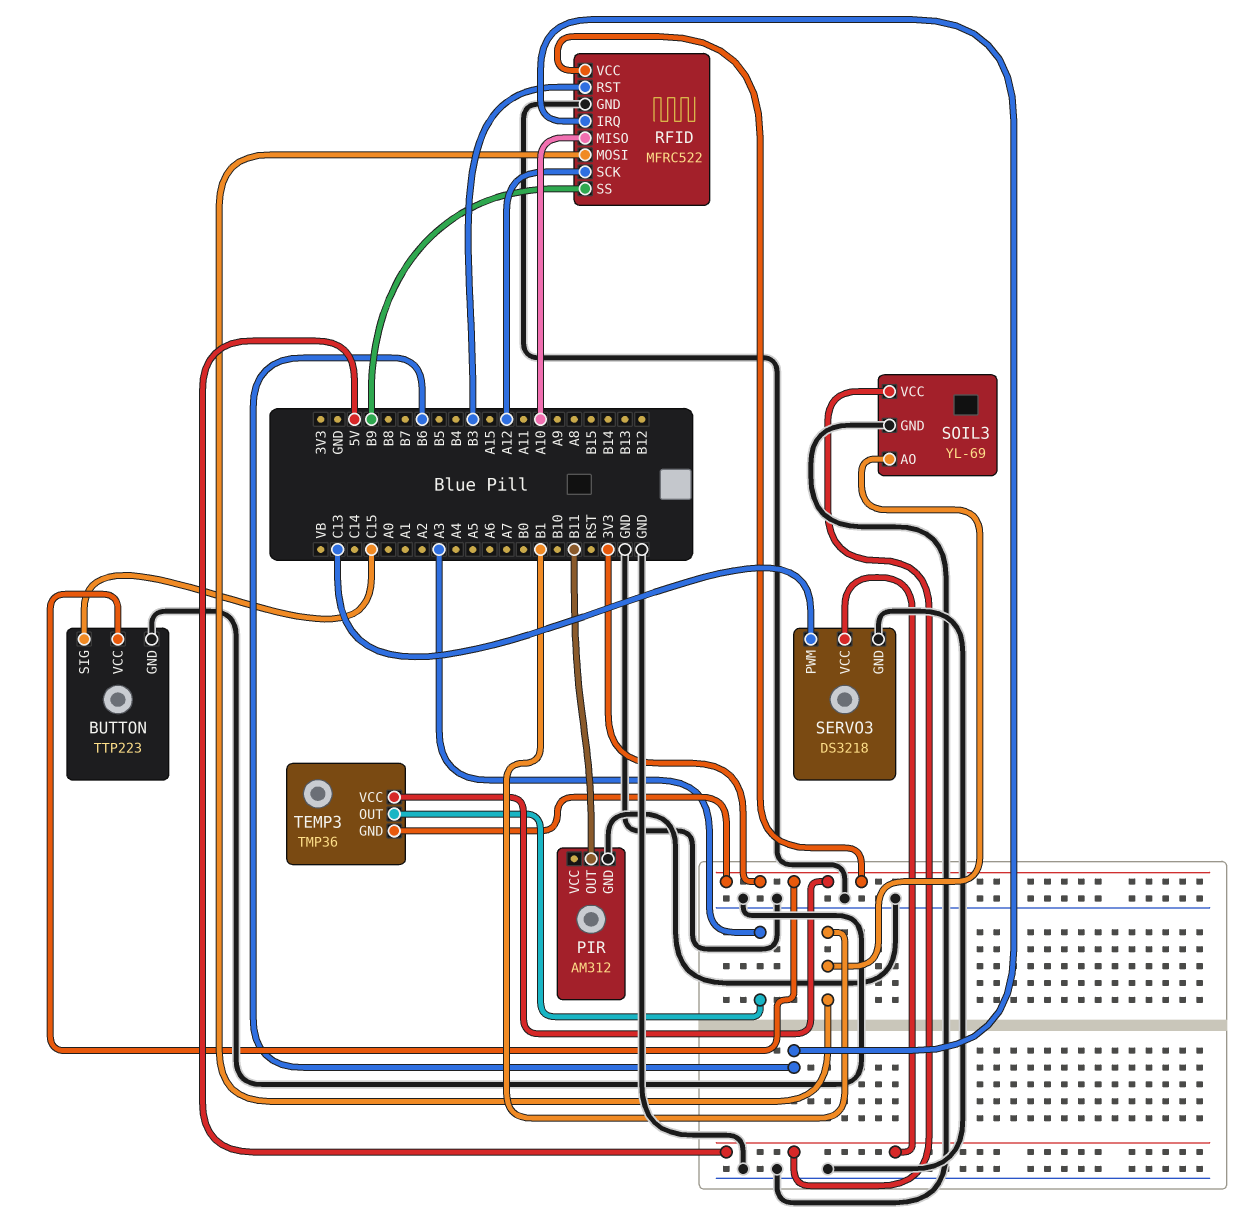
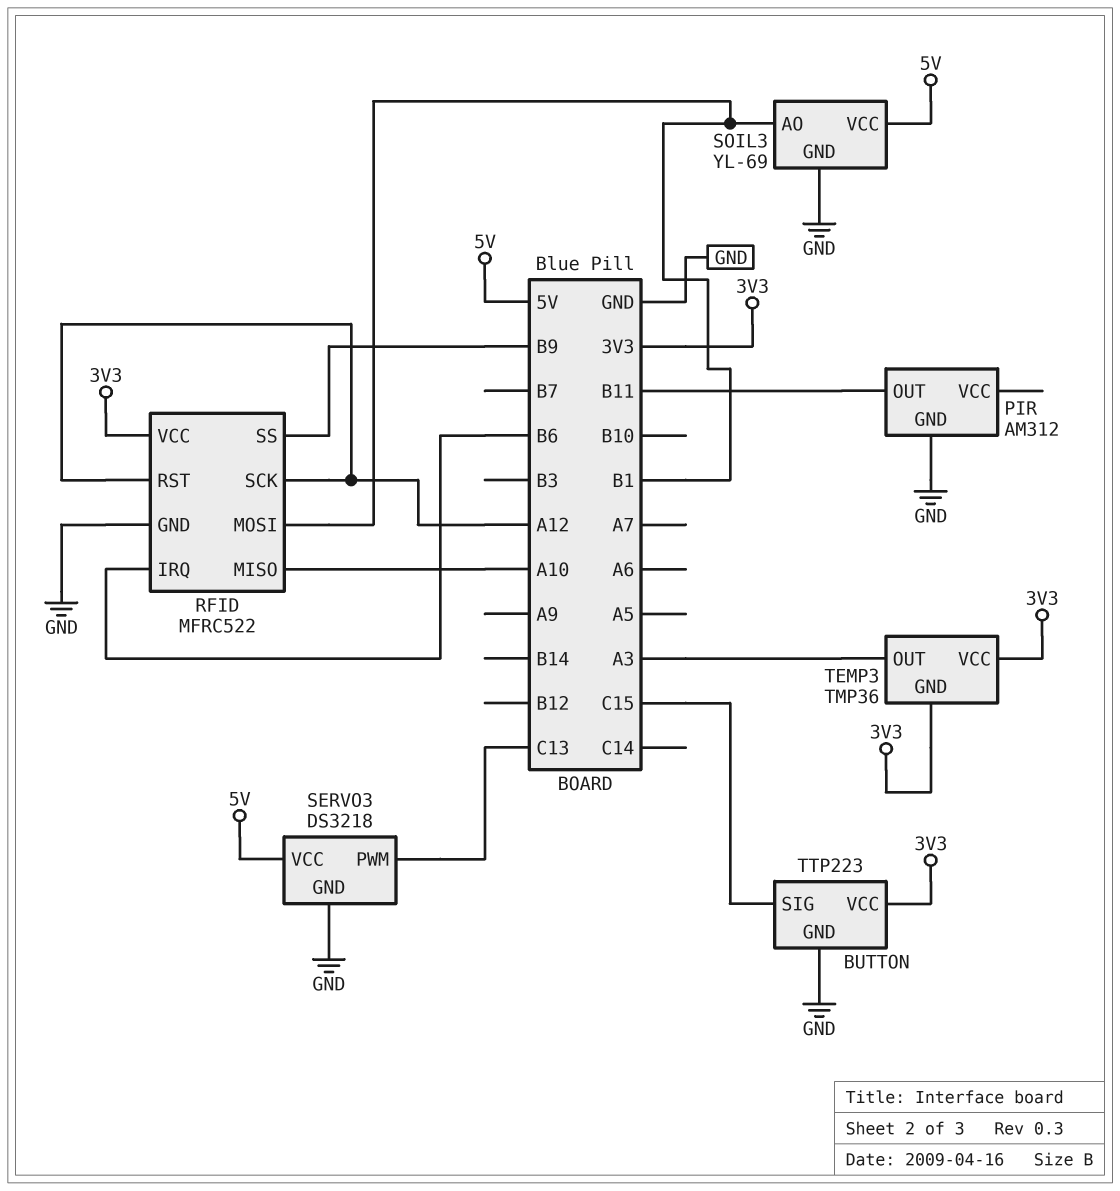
RFID pin RST: B3 -> A12

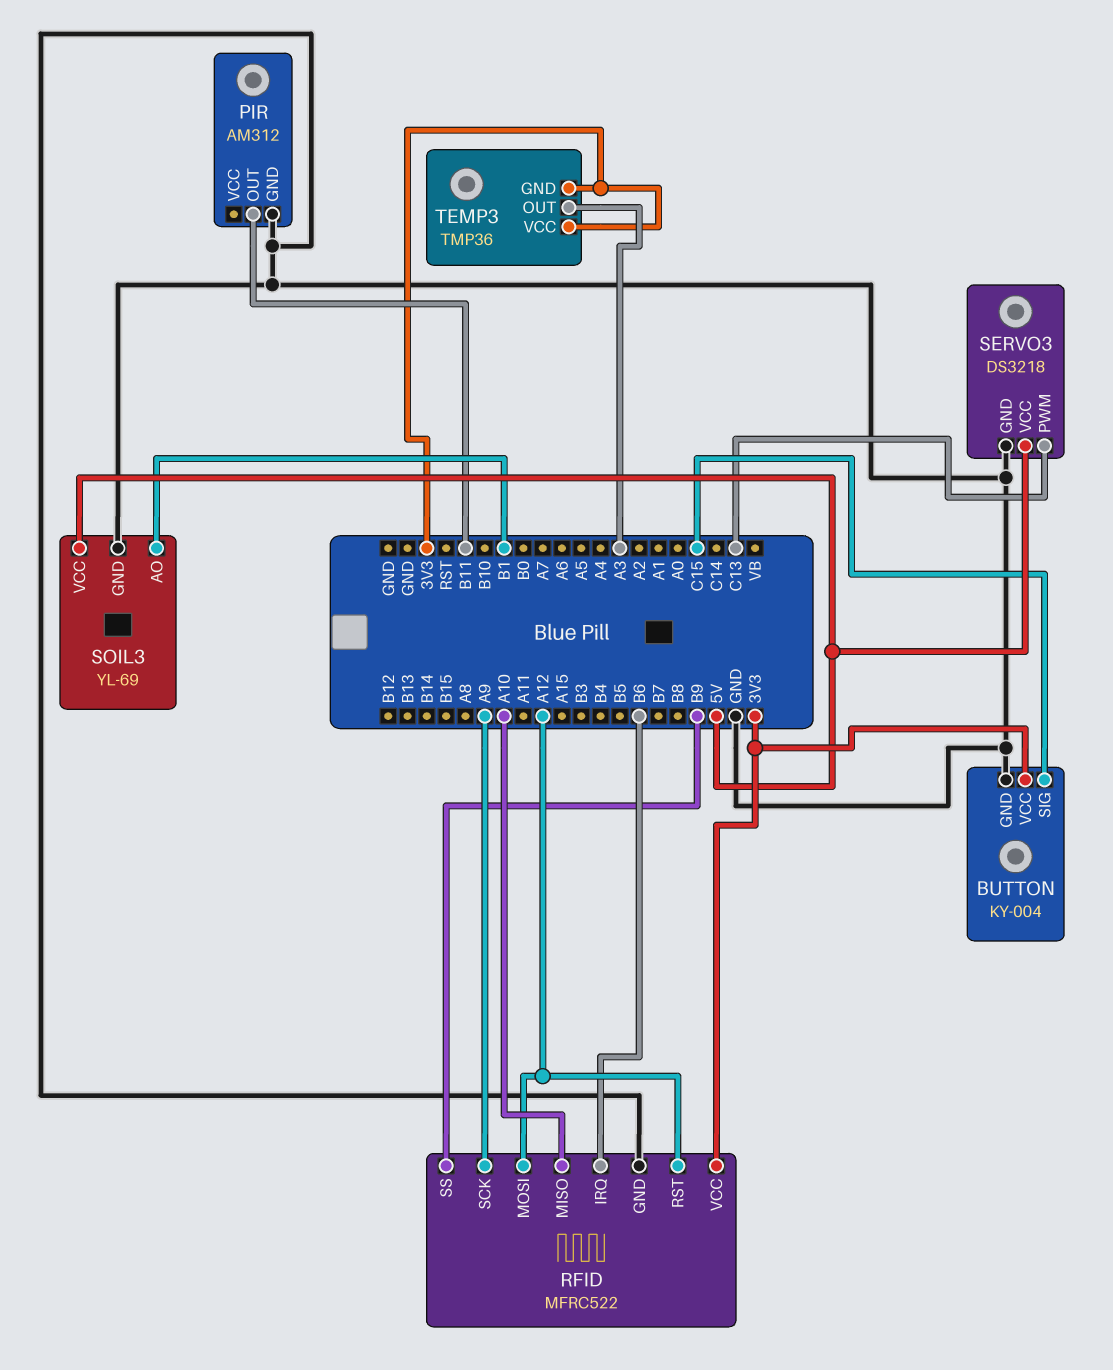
BUTTON: TTP223 -> KY-004
RFID pin MOSI: B1 -> A12
RFID pin SCK: A12 -> A9

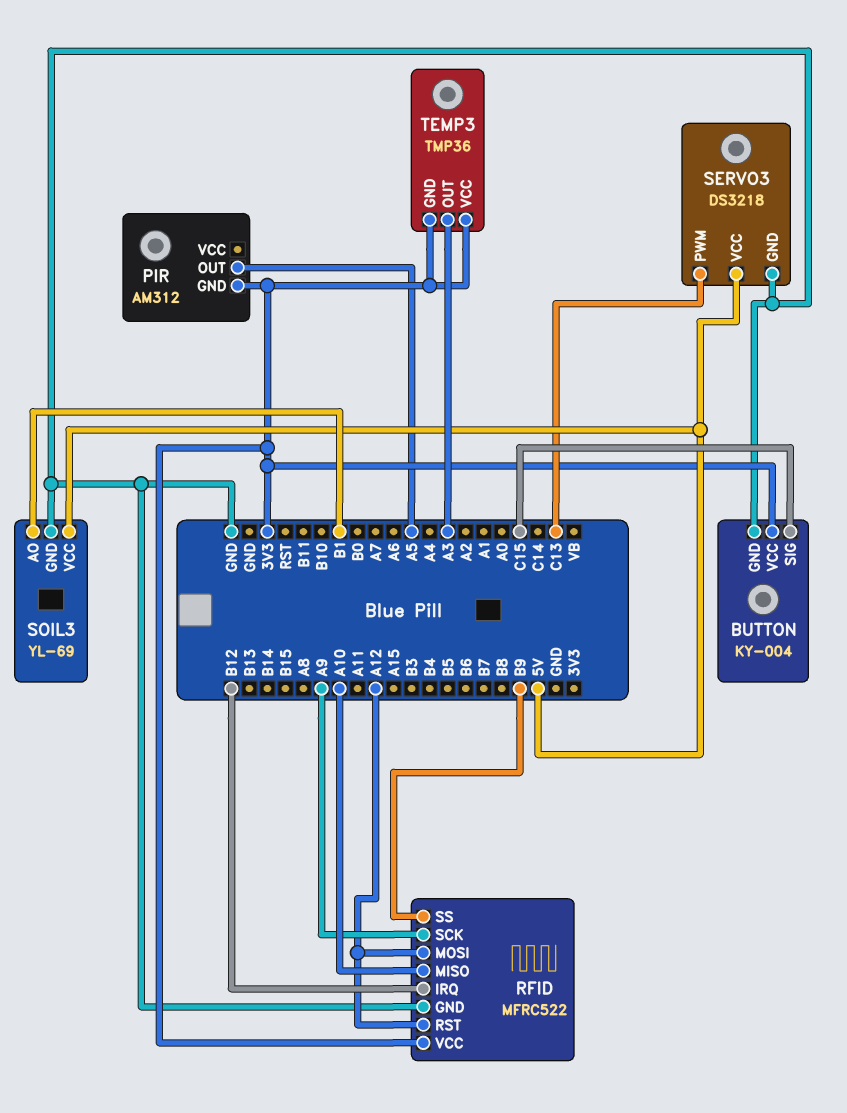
PIR pin GND: GND -> 3V3
PIR pin OUT: B11 -> A5
RFID pin IRQ: B6 -> B12

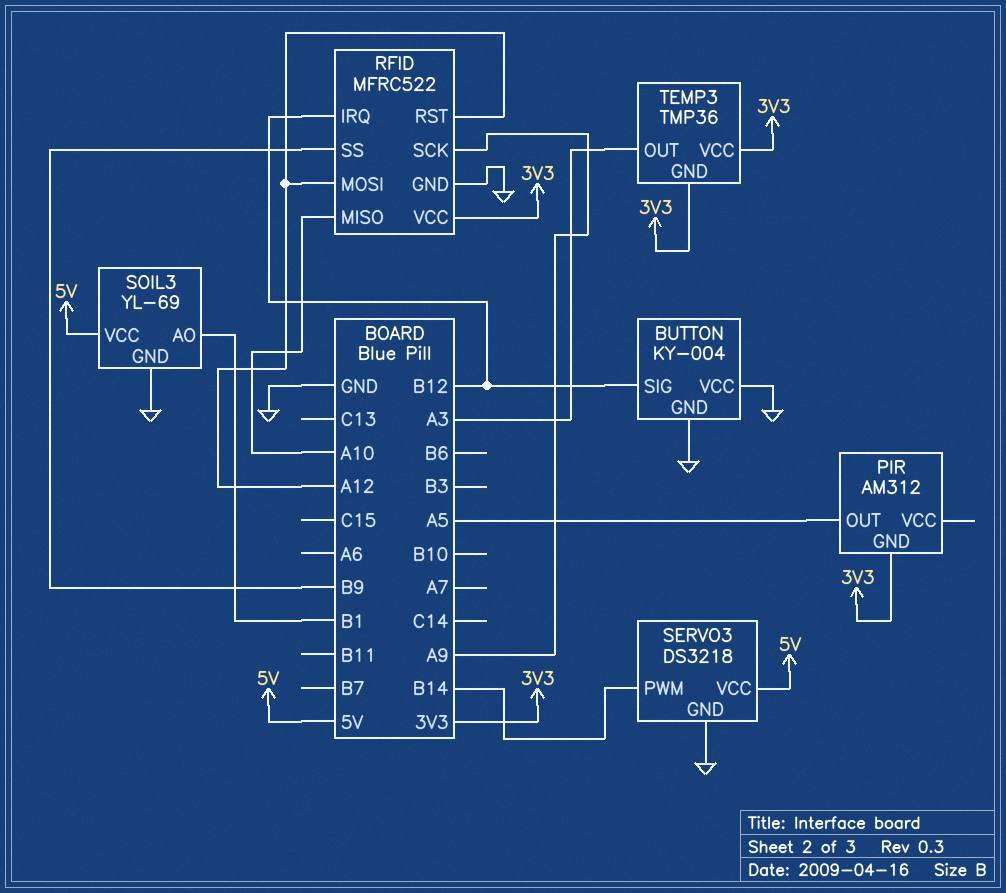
BUTTON pin SIG: C15 -> B12
BUTTON pin VCC: 3V3 -> GND
SERVO3 pin PWM: C13 -> B14

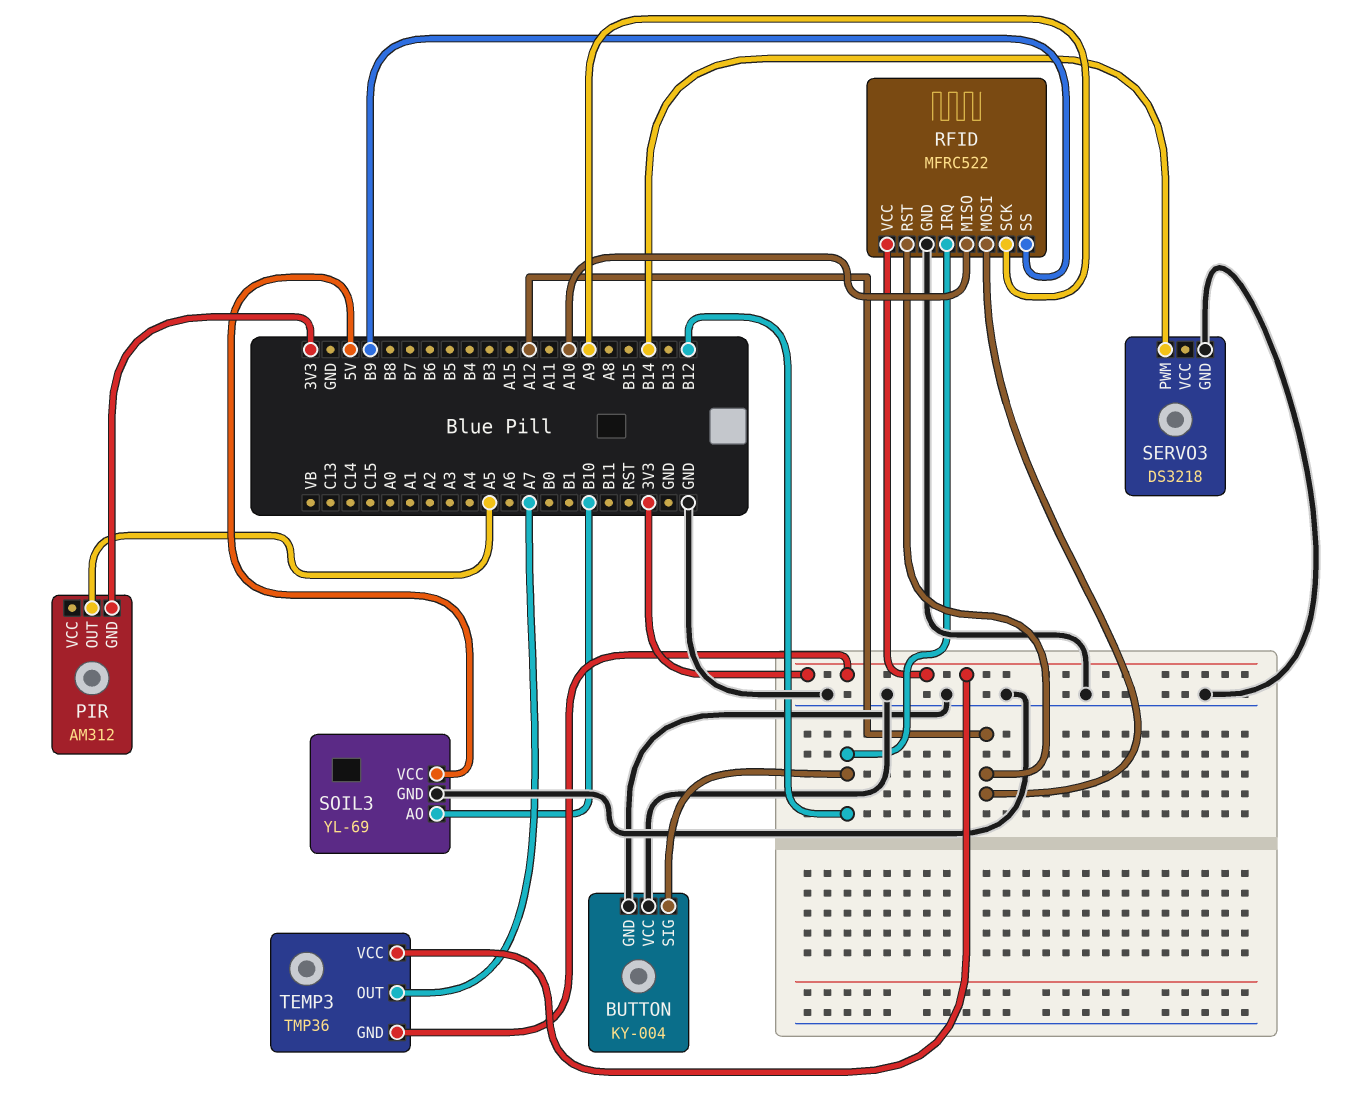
SERVO3 pin VCC: 5V -> none
SOIL3 pin AO: B1 -> B10
TEMP3 pin OUT: A3 -> A7

